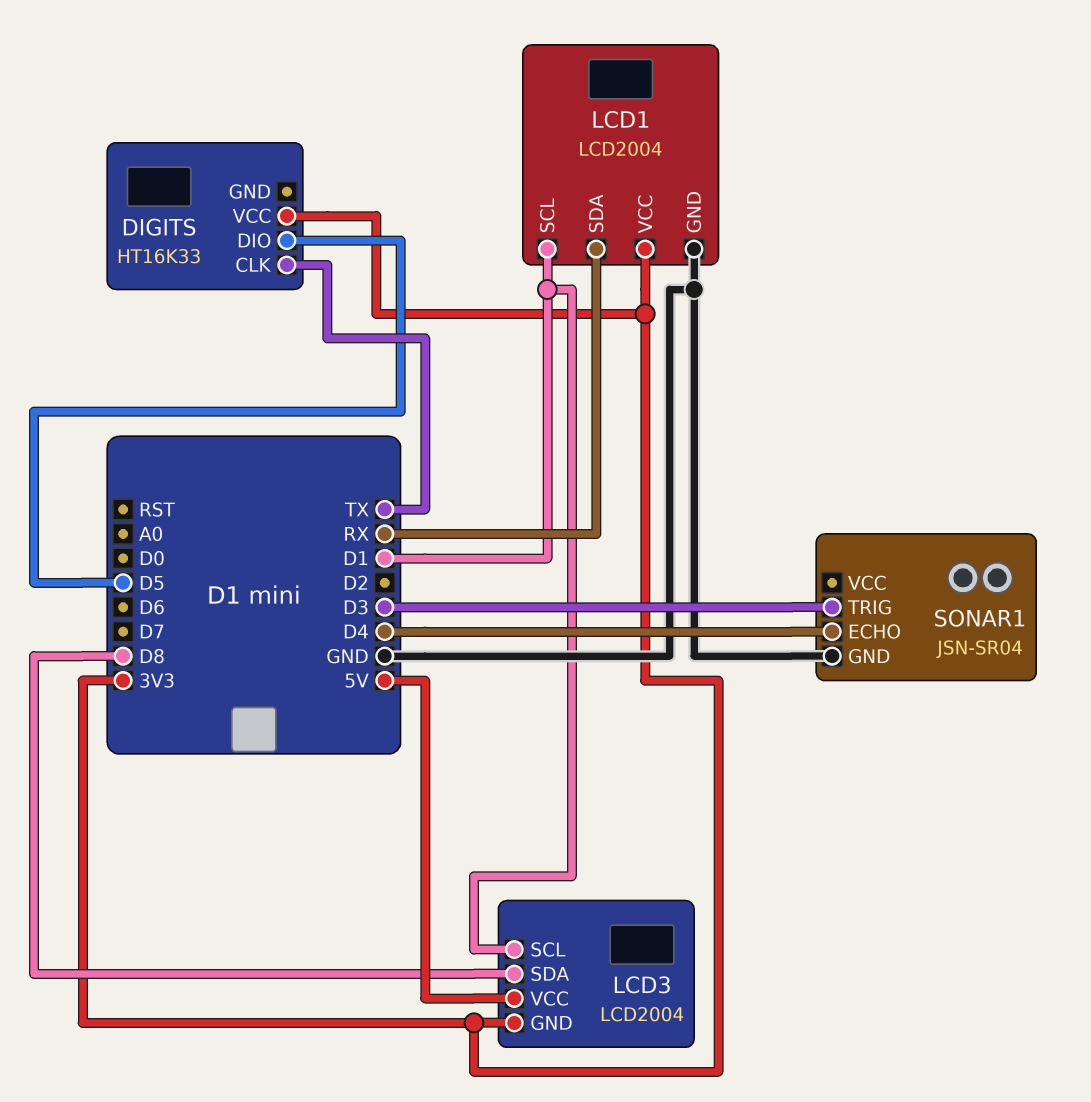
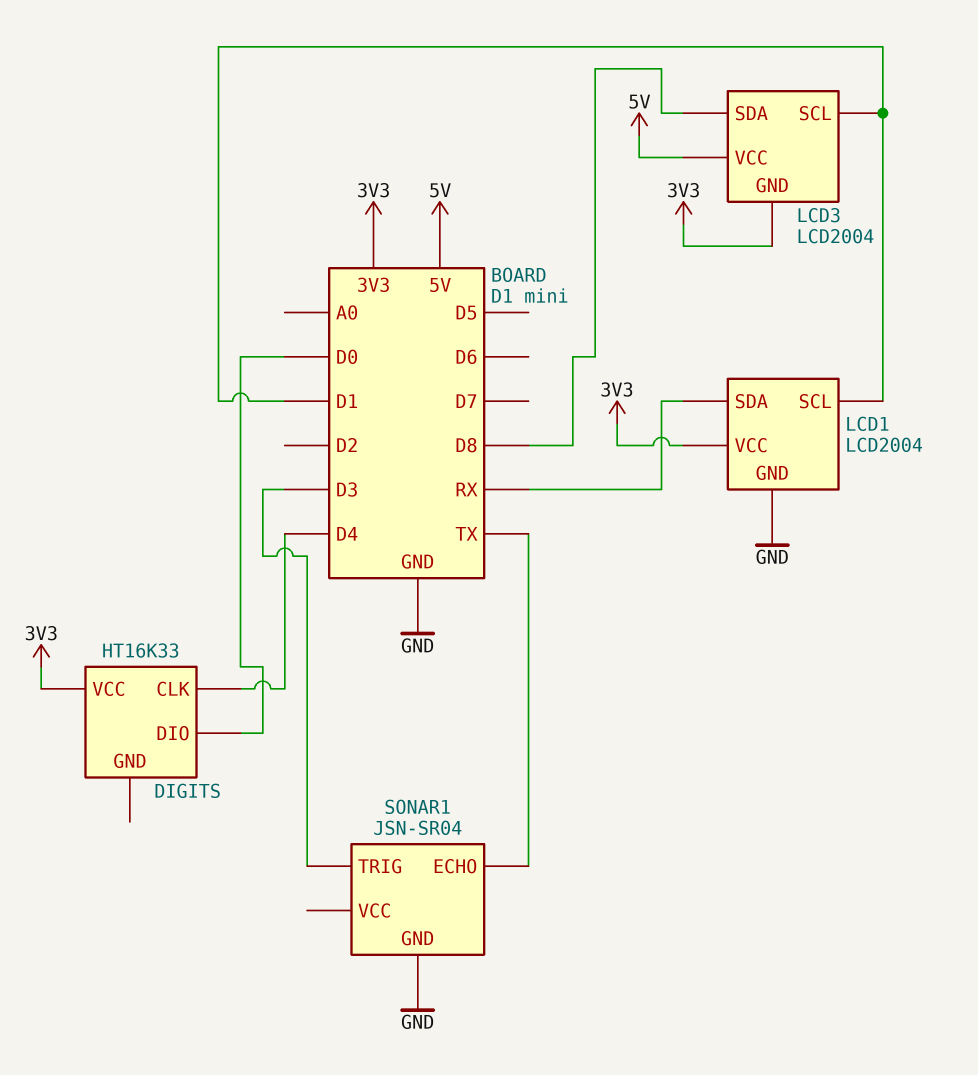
DIGITS pin CLK: TX -> D4
DIGITS pin DIO: D5 -> D0
SONAR1 pin ECHO: D4 -> TX

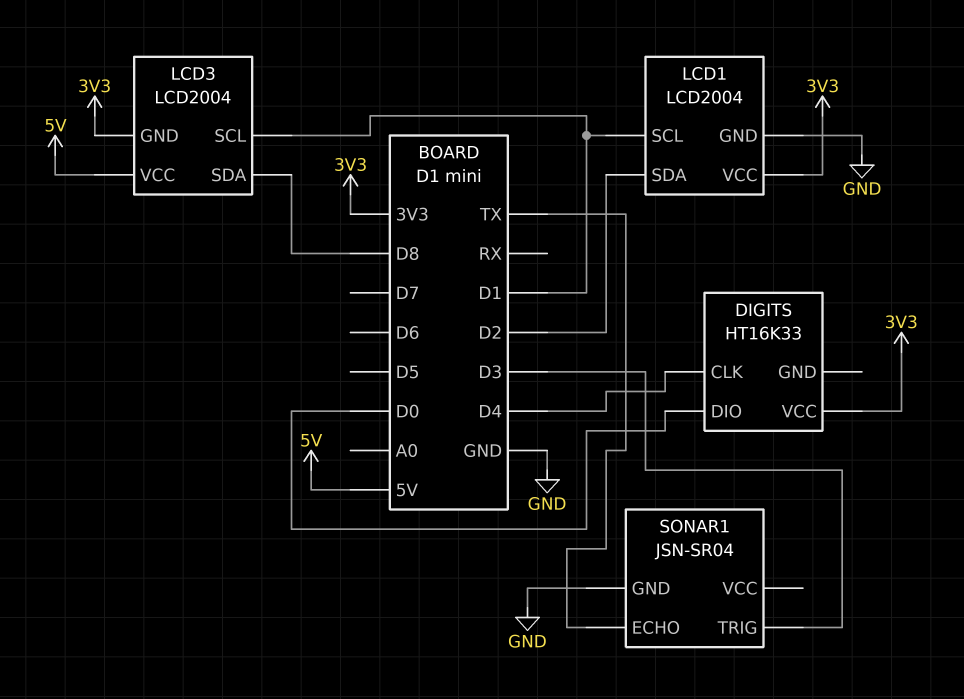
LCD1 pin SDA: RX -> D2

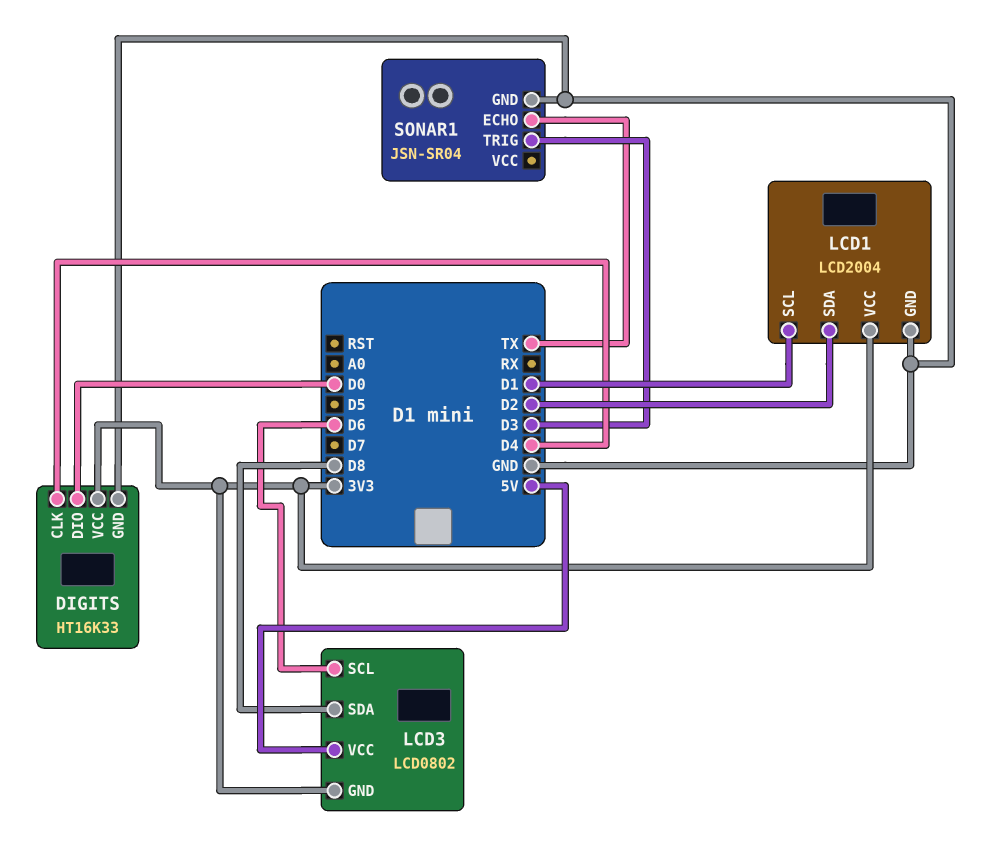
DIGITS pin GND: none -> GND
LCD3: LCD2004 -> LCD0802
LCD3 pin SCL: D1 -> D6

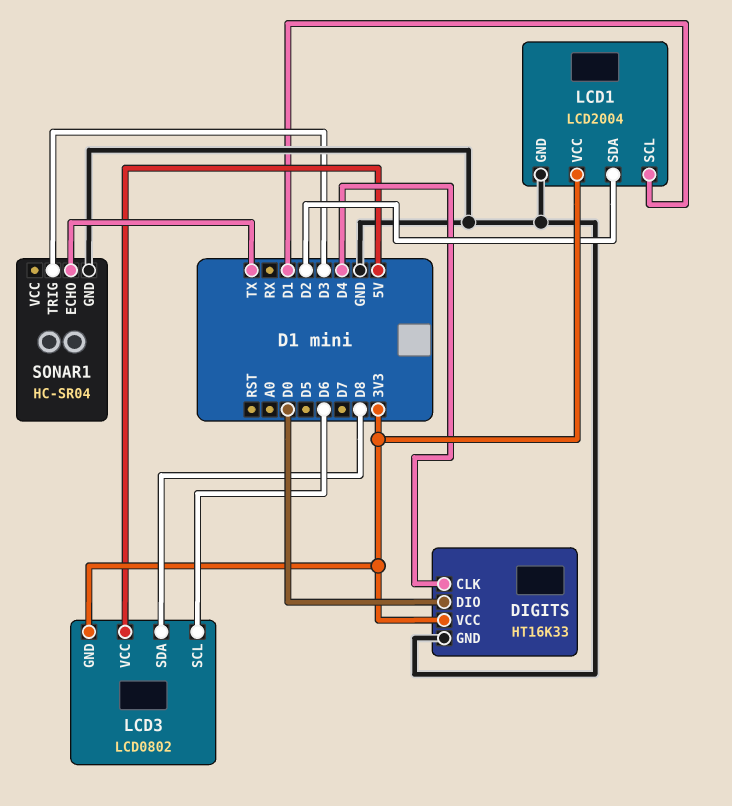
SONAR1: JSN-SR04 -> HC-SR04

